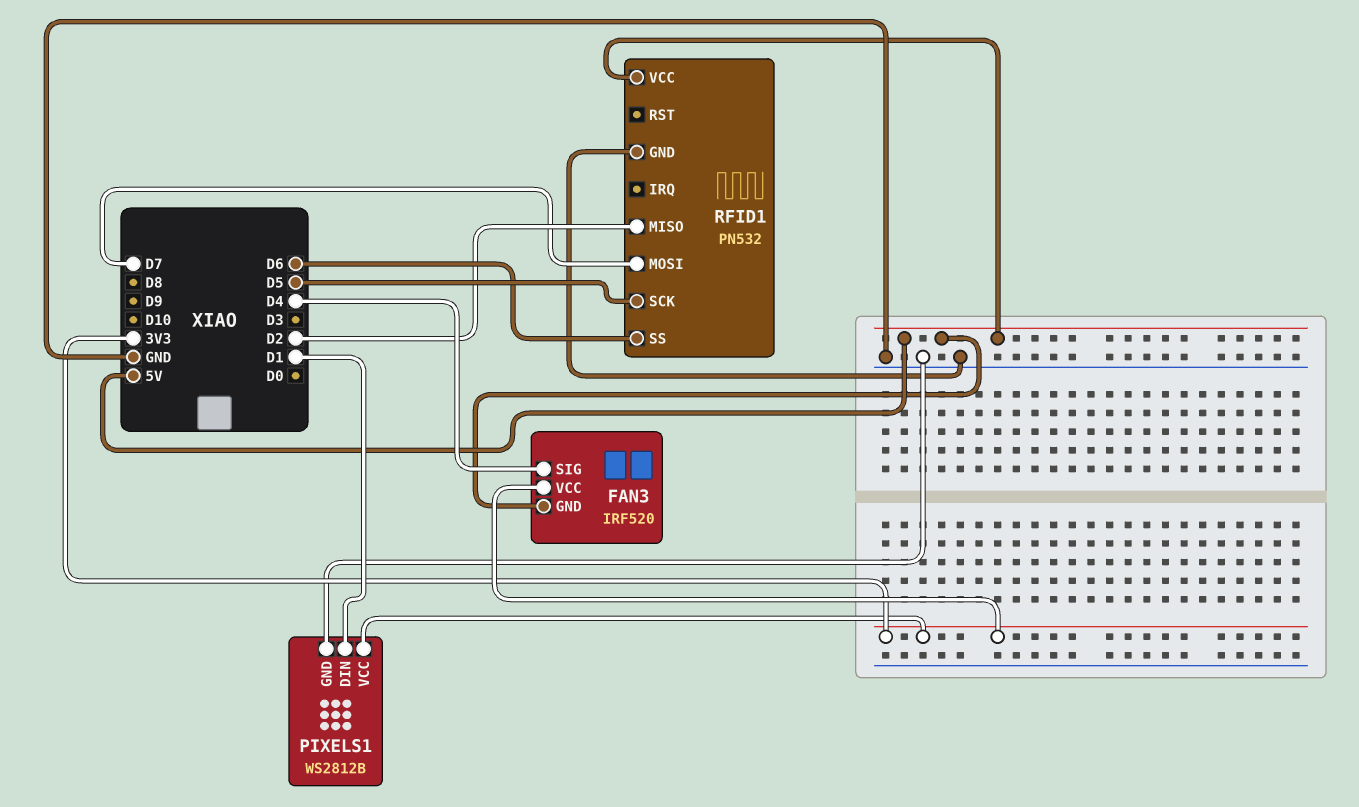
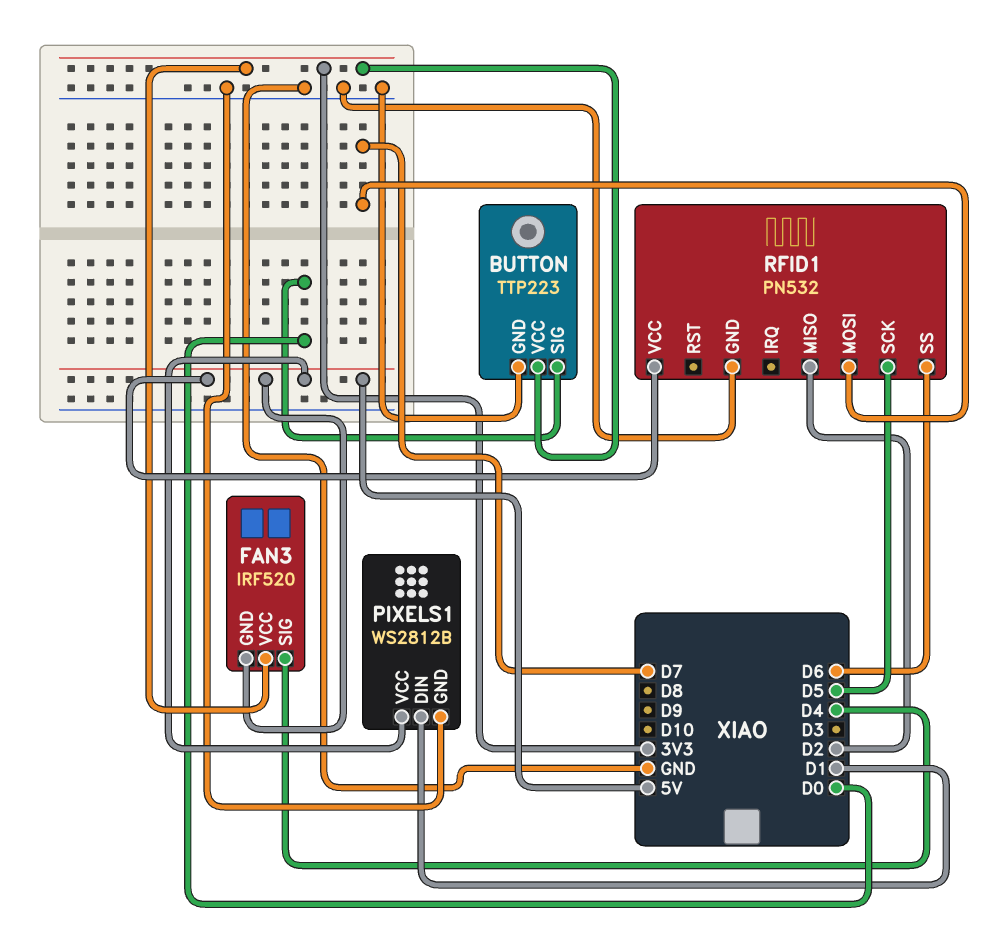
BUTTON: none -> TTP223
BUTTON pin GND: none -> GND
BUTTON pin SIG: none -> D0
BUTTON pin VCC: none -> 3V3
PIXELS1 pin VCC: 3V3 -> 5V

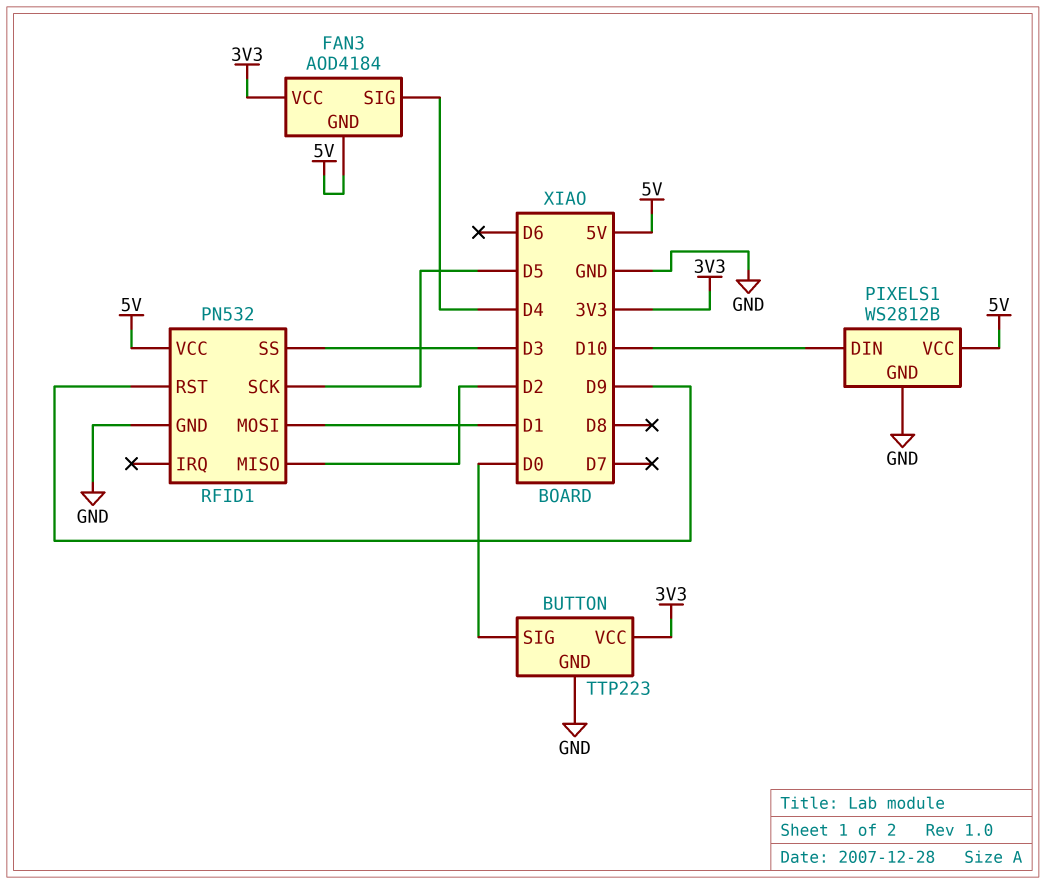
FAN3: IRF520 -> AOD4184
PIXELS1 pin DIN: D1 -> D10
RFID1 pin MOSI: D7 -> D1
RFID1 pin RST: none -> D9
RFID1 pin SS: D6 -> D3

